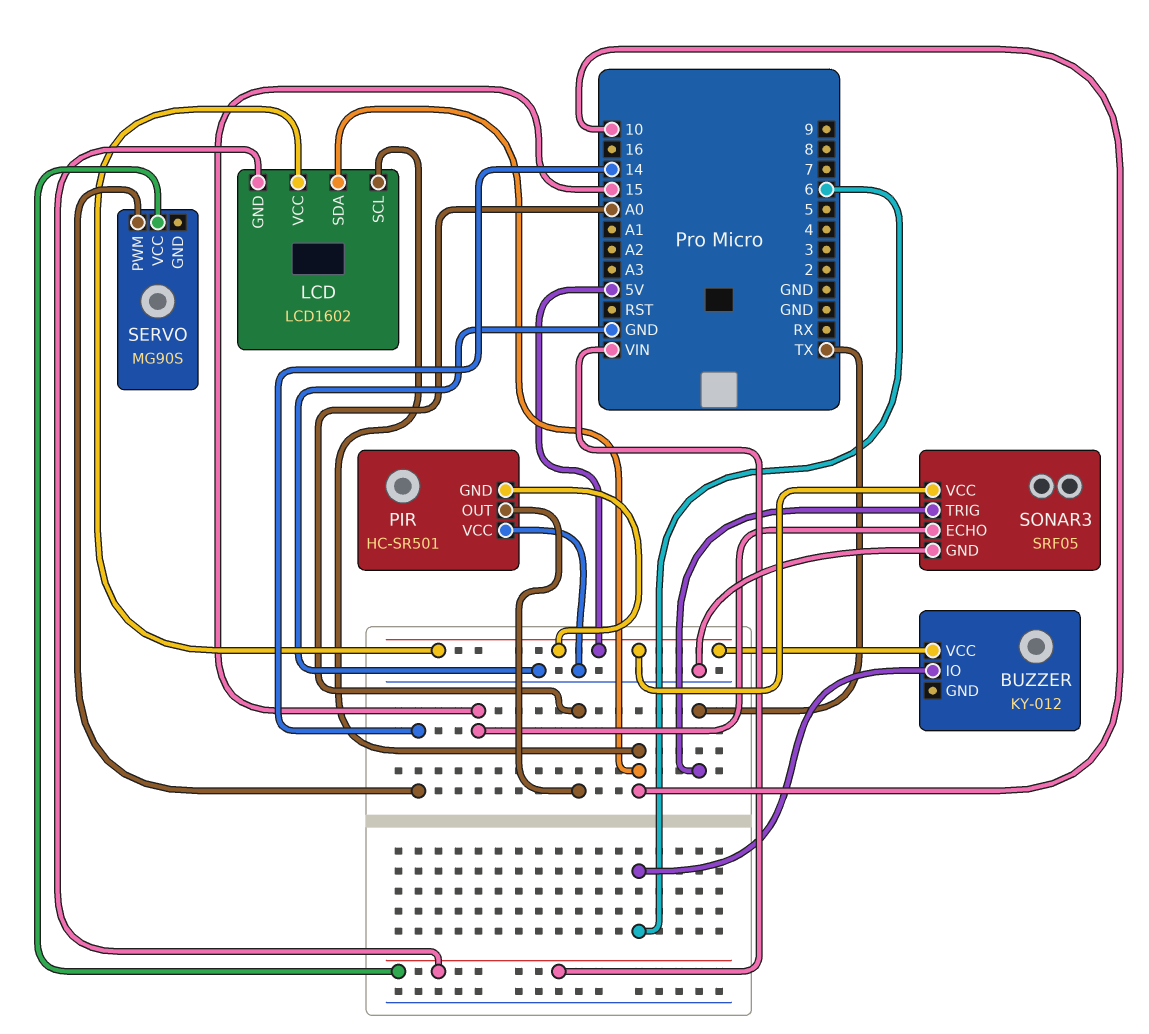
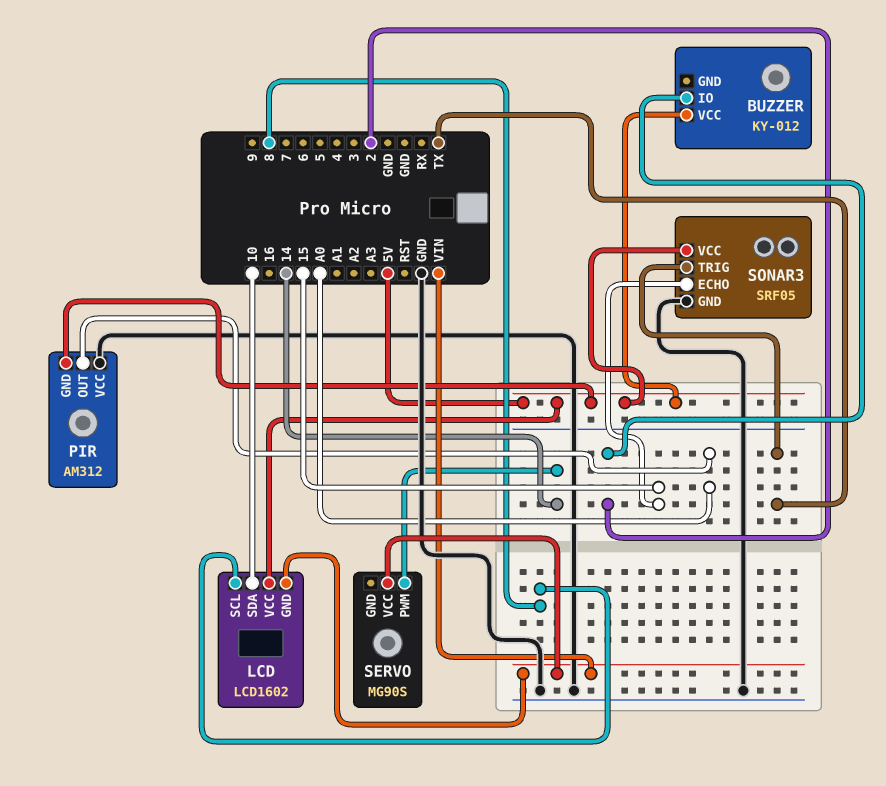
BUZZER pin IO: 6 -> 2
LCD pin SCL: 10 -> 8
PIR: HC-SR501 -> AM312

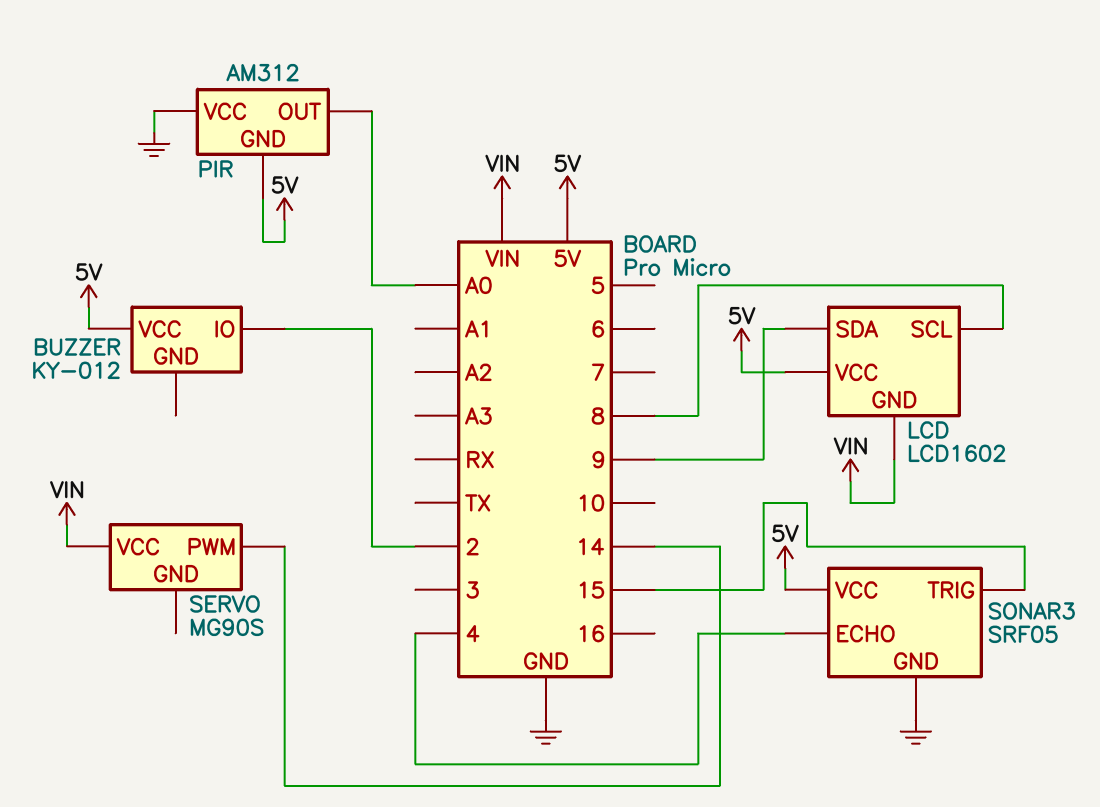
LCD pin SDA: 10 -> 9
SONAR3 pin ECHO: 15 -> 4
SONAR3 pin TRIG: TX -> 15

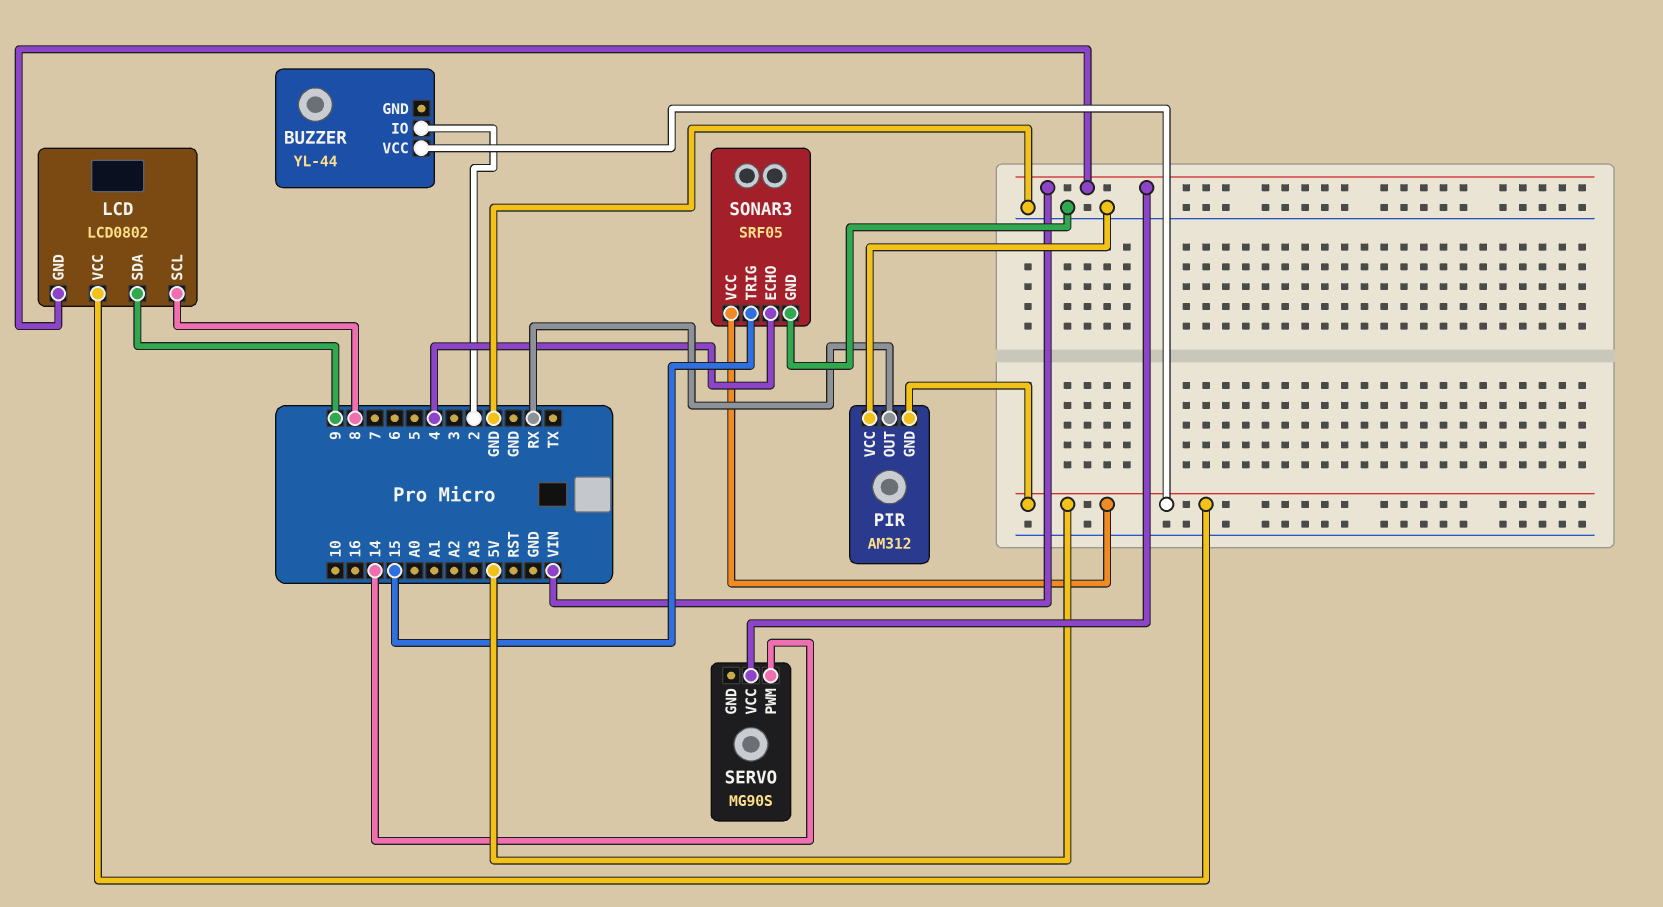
BUZZER: KY-012 -> YL-44
LCD: LCD1602 -> LCD0802
PIR pin OUT: A0 -> RX

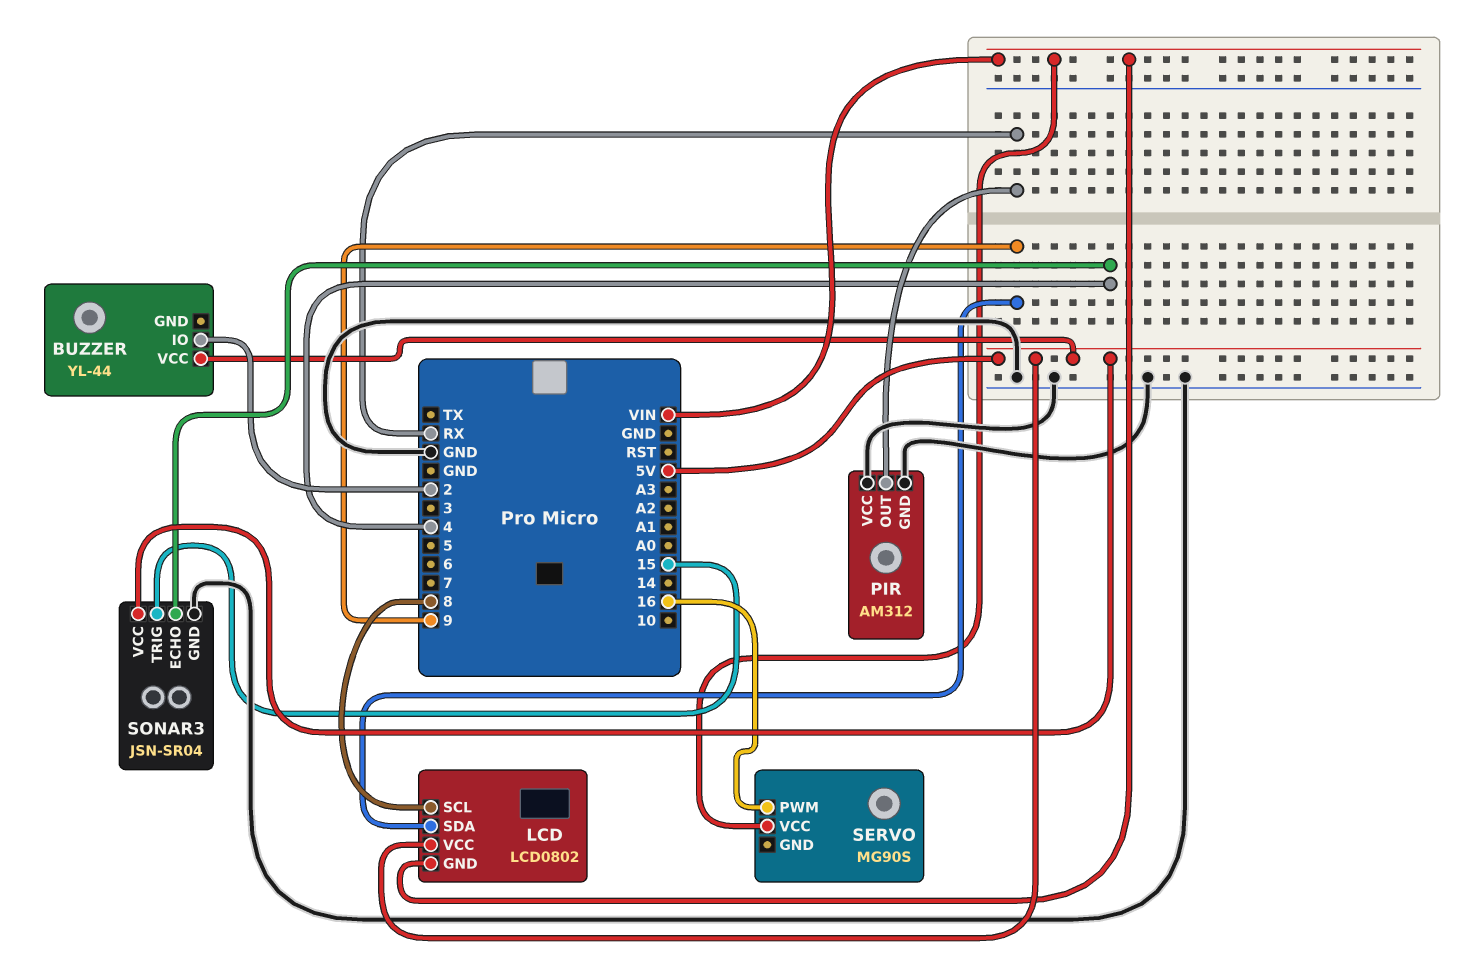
PIR pin GND: 5V -> GND
SERVO pin PWM: 14 -> 16
SONAR3: SRF05 -> JSN-SR04

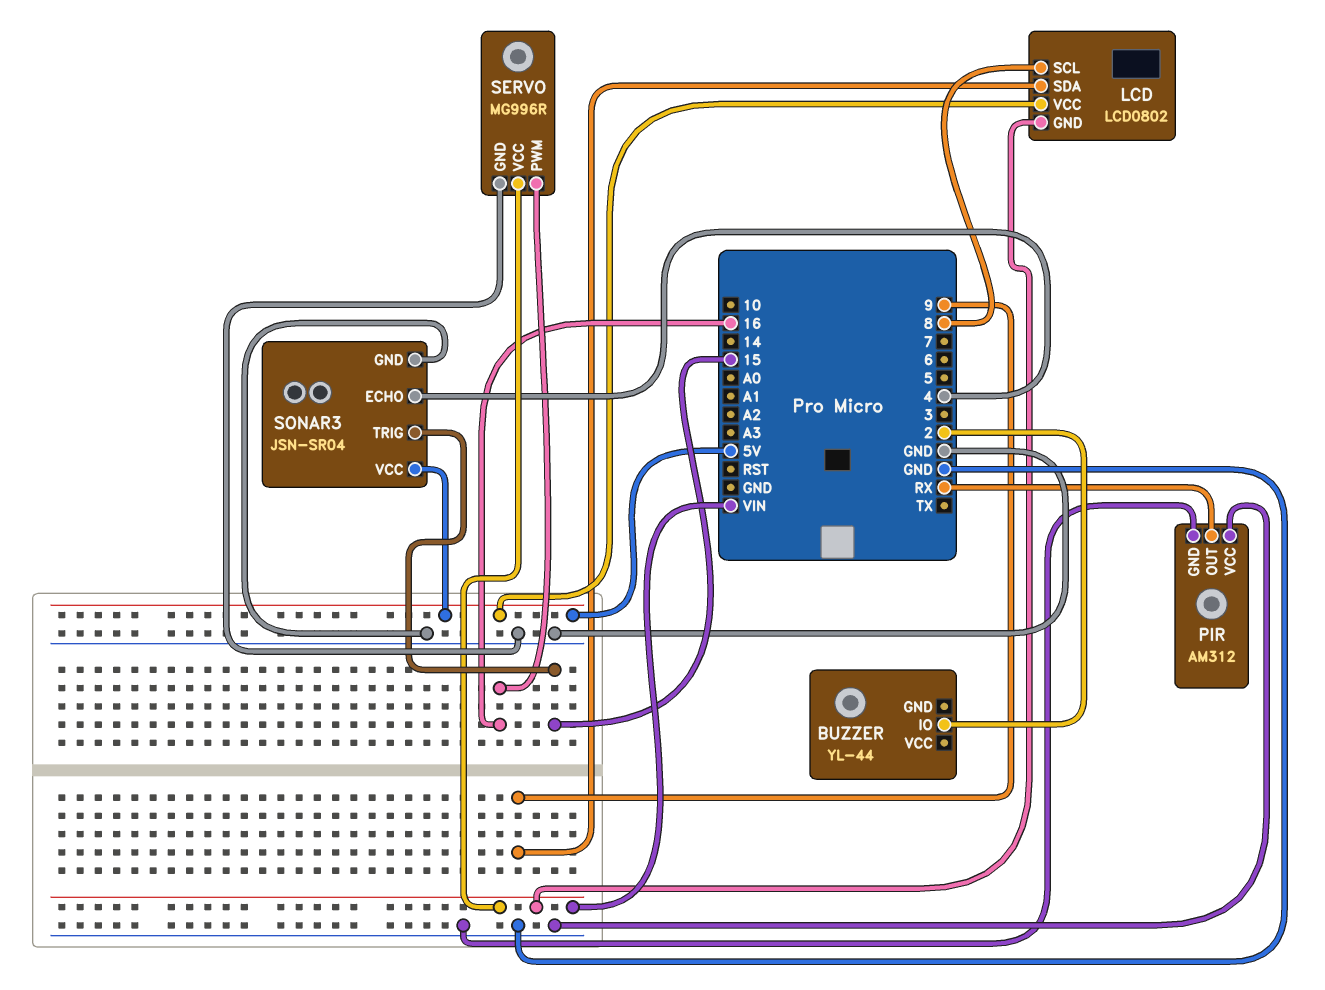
BUZZER pin VCC: 5V -> none
SERVO: MG90S -> MG996R
SERVO pin GND: none -> GND

